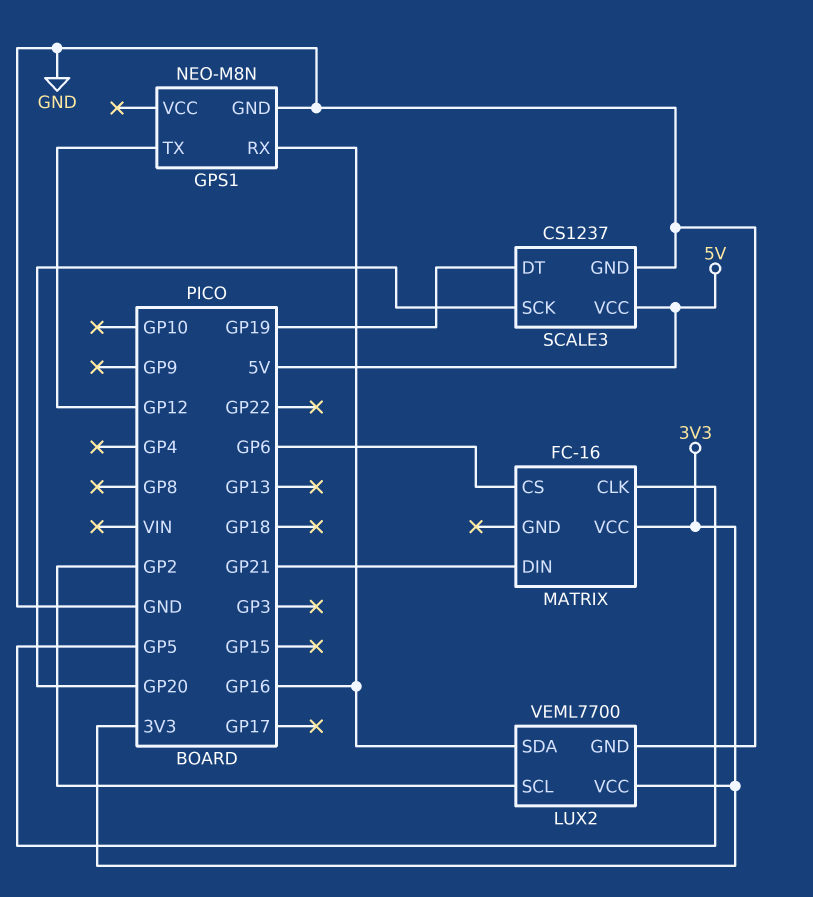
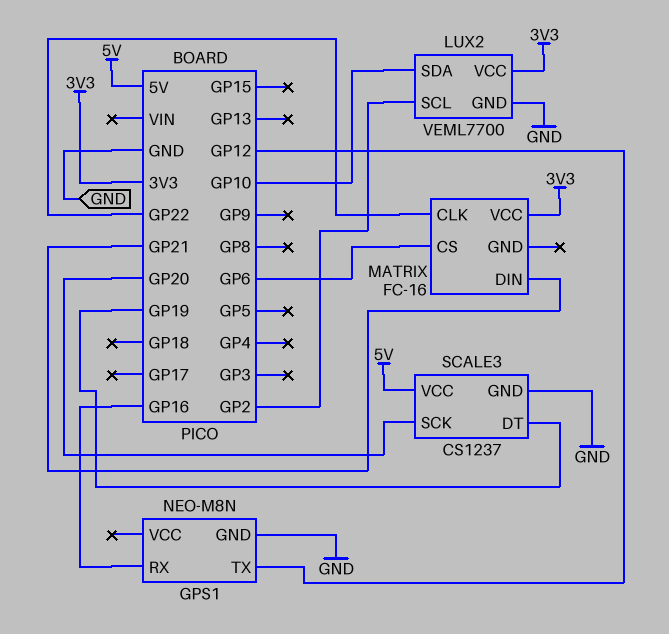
LUX2 pin SDA: GP16 -> GP10
MATRIX pin CLK: GP5 -> GP22

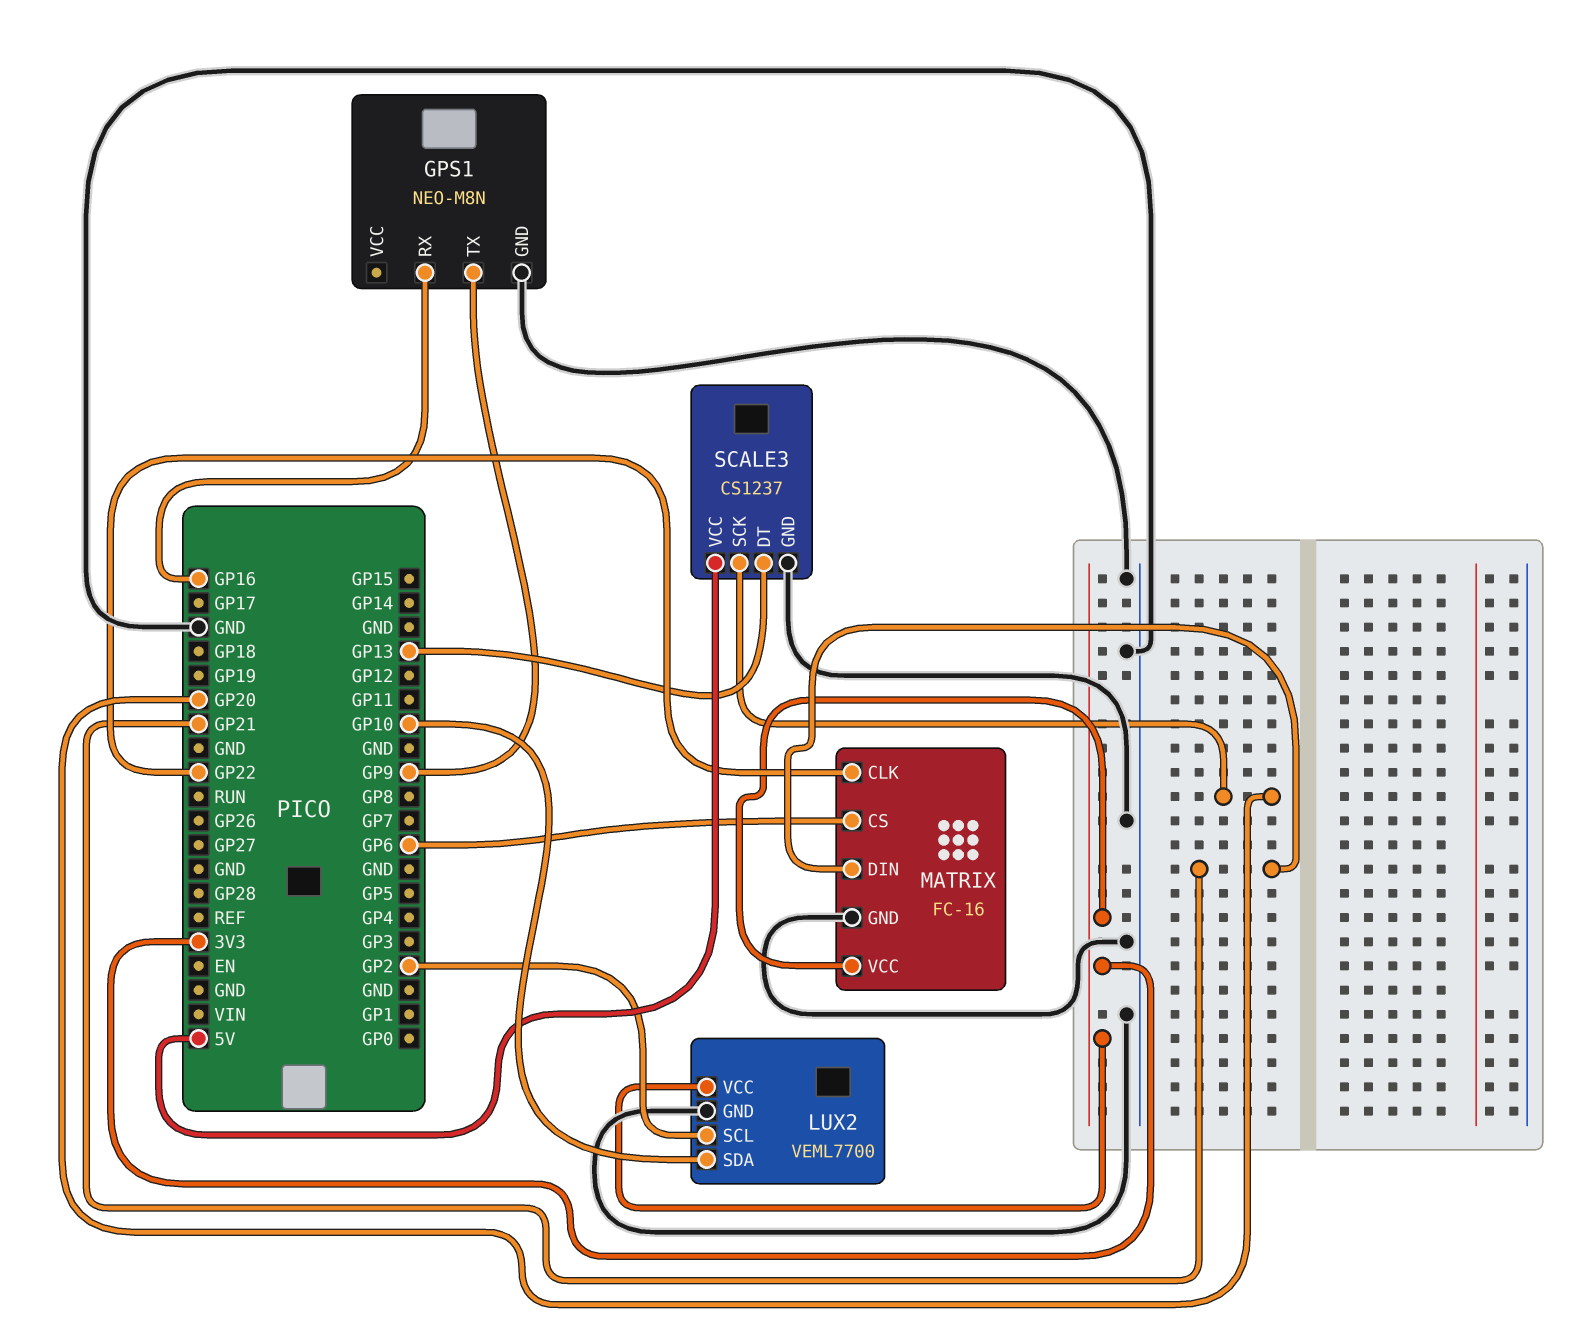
GPS1 pin TX: GP12 -> GP9
MATRIX pin GND: none -> GND
SCALE3 pin DT: GP19 -> GP13

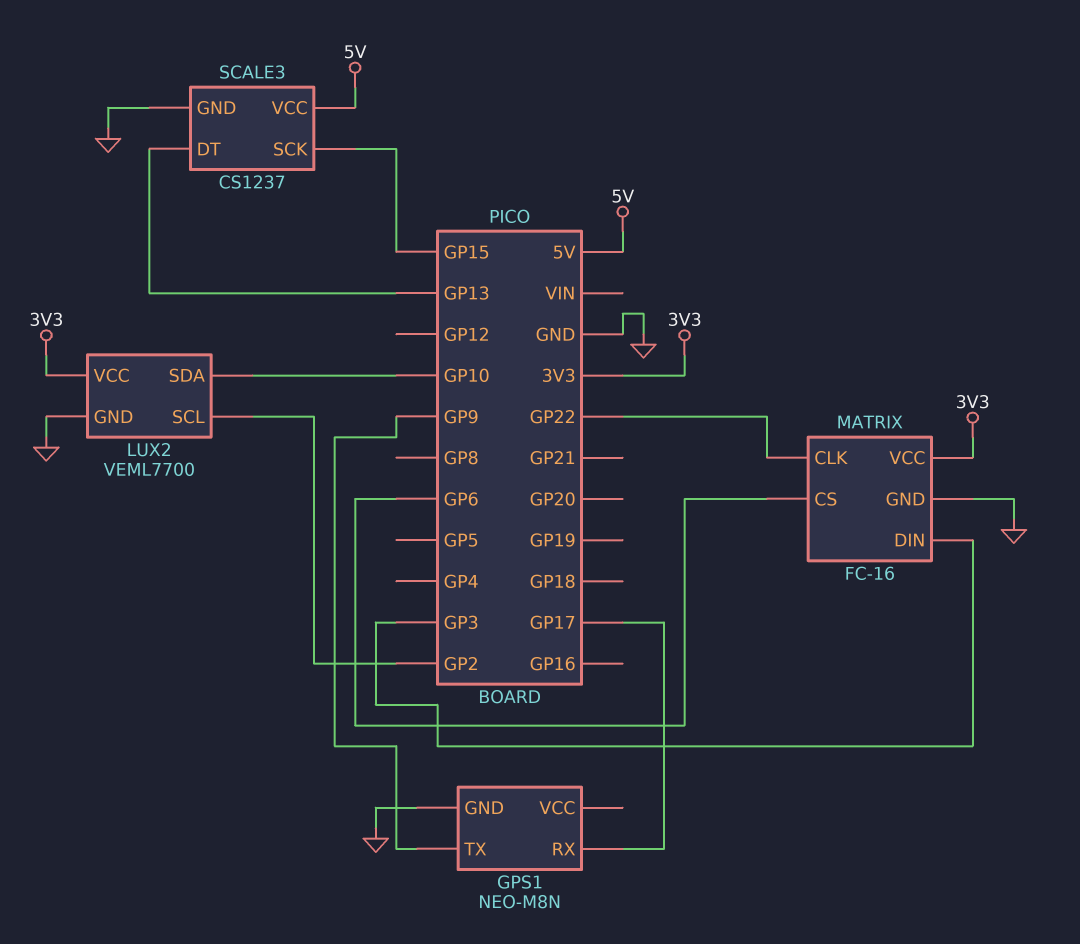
GPS1 pin RX: GP16 -> GP17
MATRIX pin DIN: GP21 -> GP3
SCALE3 pin SCK: GP20 -> GP15

